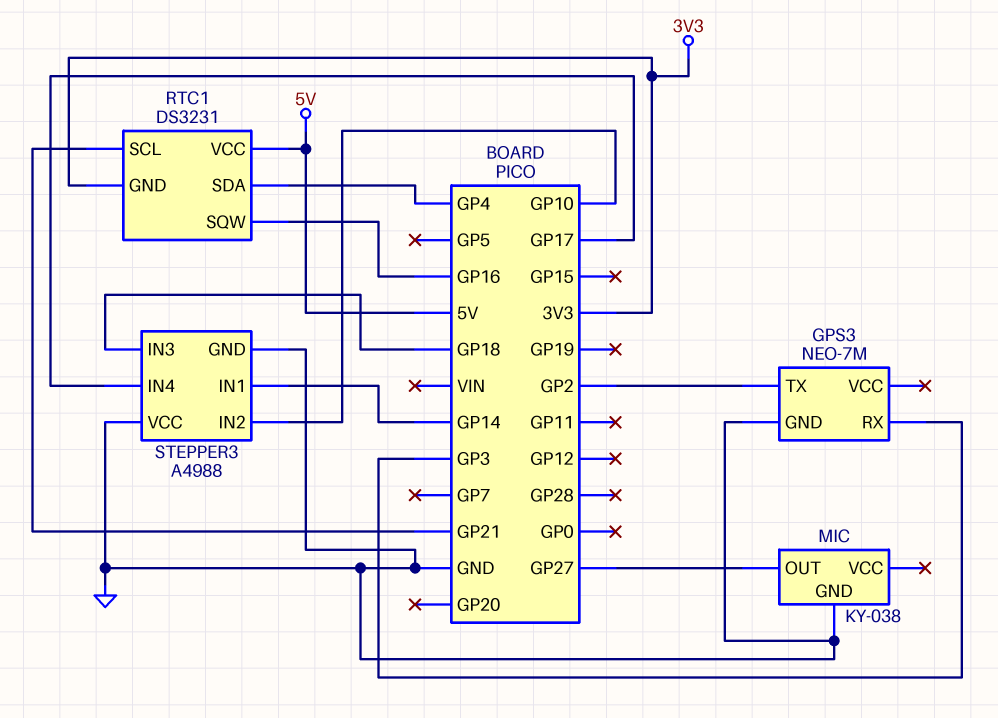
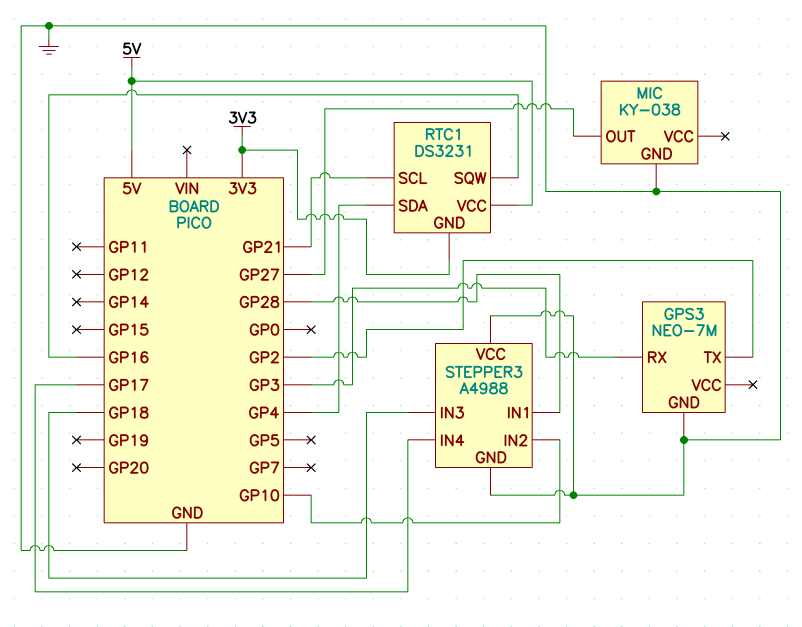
STEPPER3 pin IN1: GP14 -> GP28

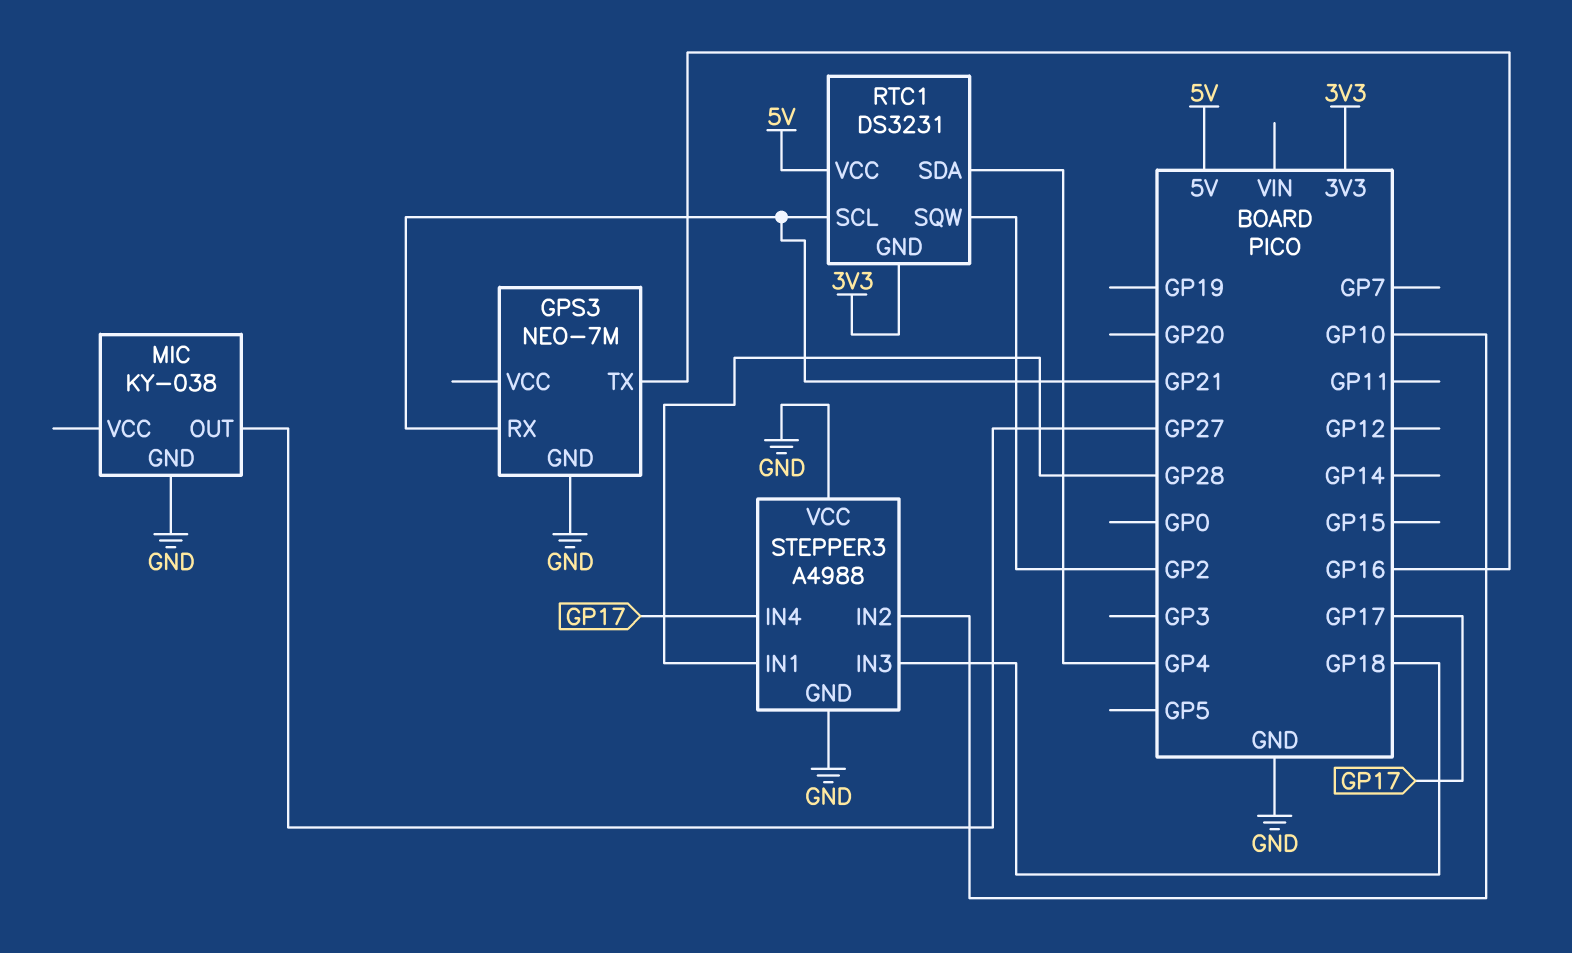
GPS3 pin RX: GP3 -> GP21
GPS3 pin TX: GP2 -> GP16
RTC1 pin SQW: GP16 -> GP2

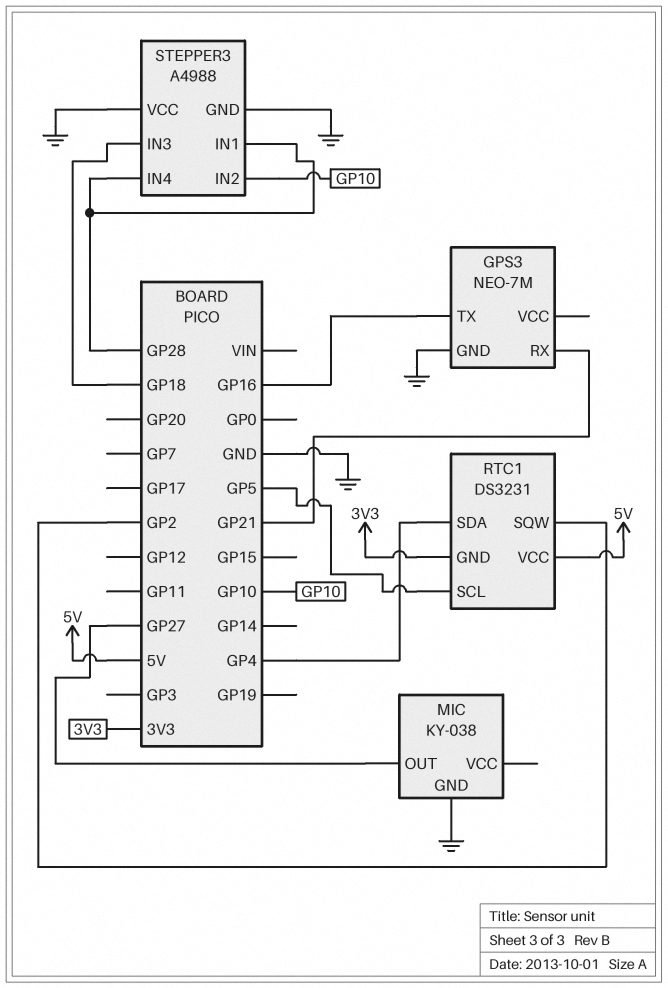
RTC1 pin SCL: GP21 -> GP5
STEPPER3 pin IN4: GP17 -> GP28

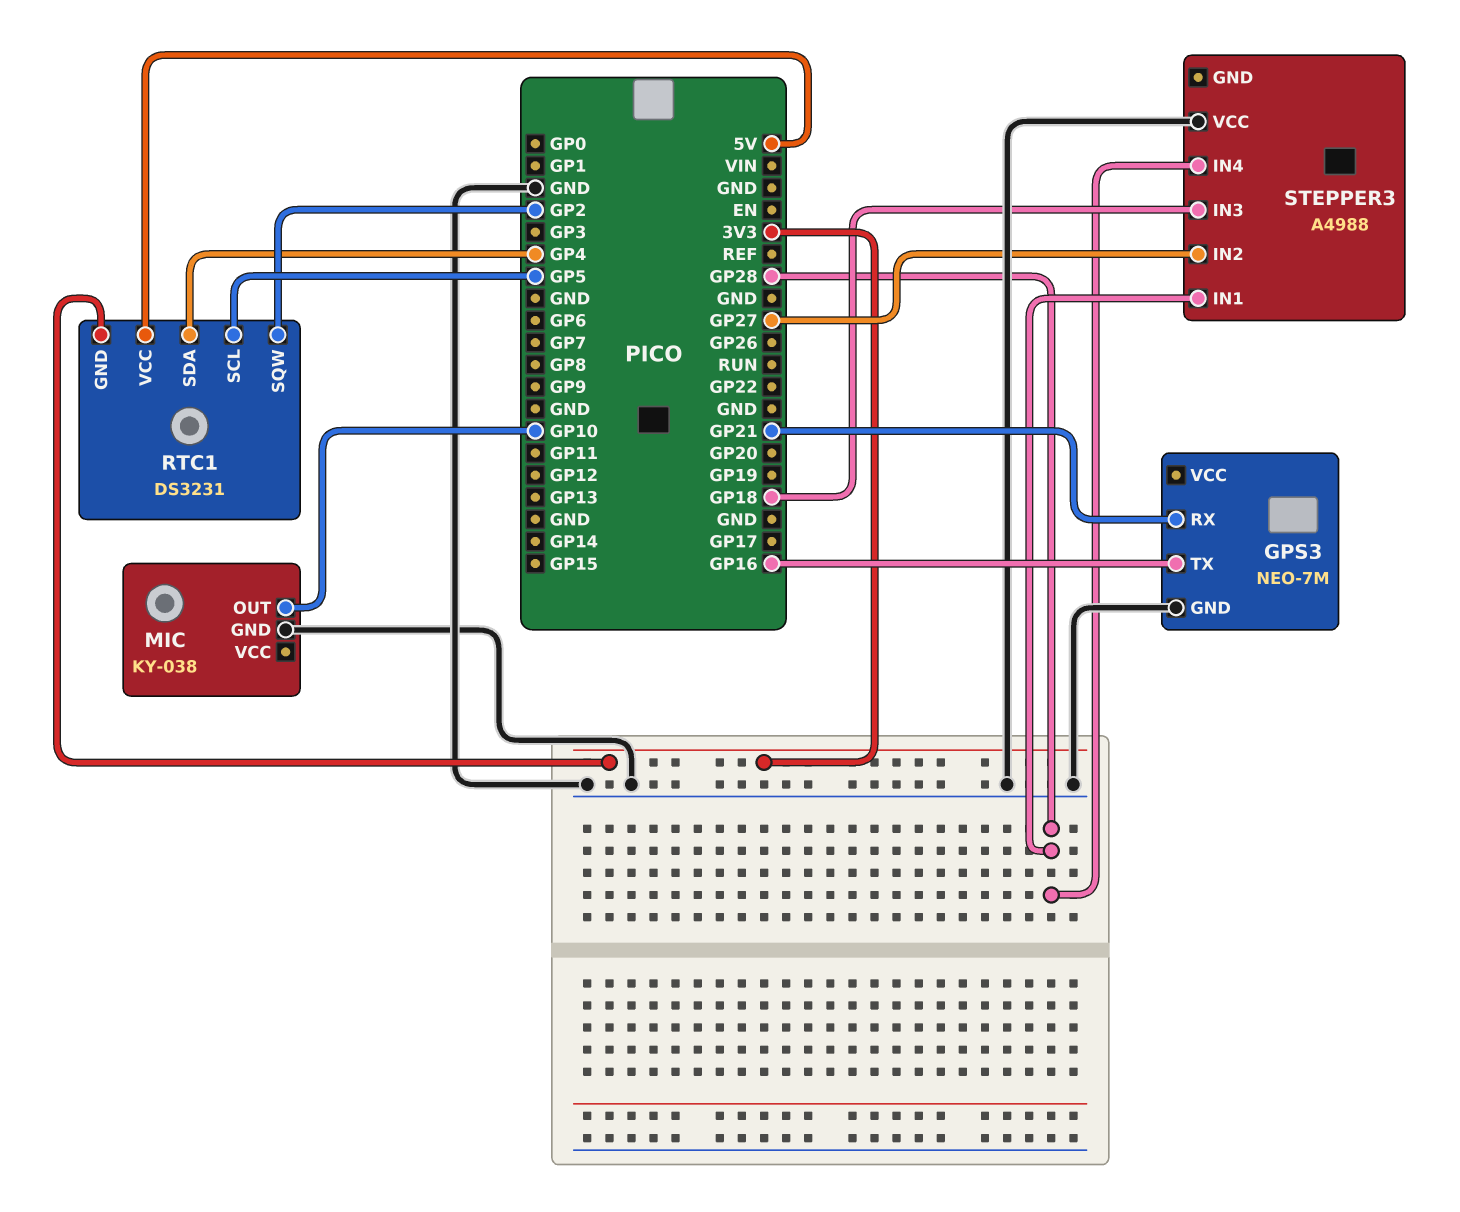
MIC pin OUT: GP27 -> GP10
STEPPER3 pin GND: GND -> none
STEPPER3 pin IN2: GP10 -> GP27

